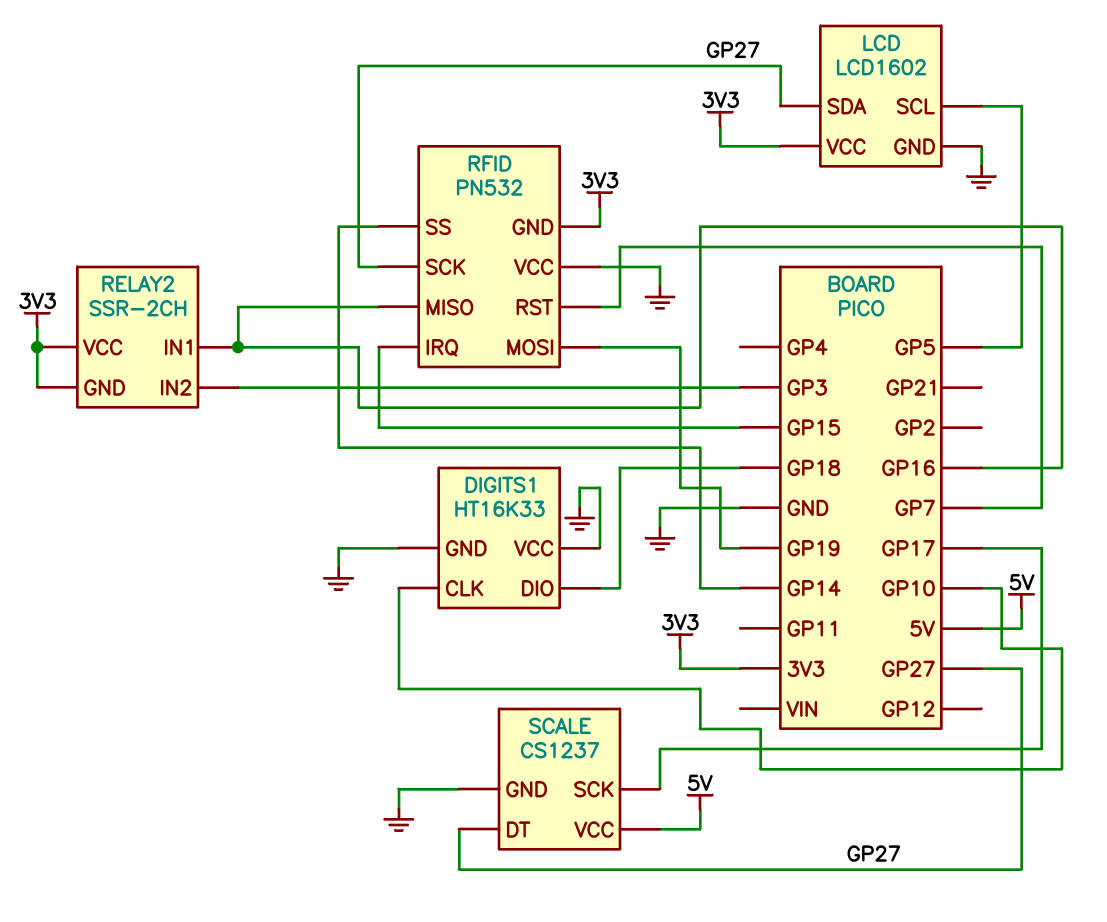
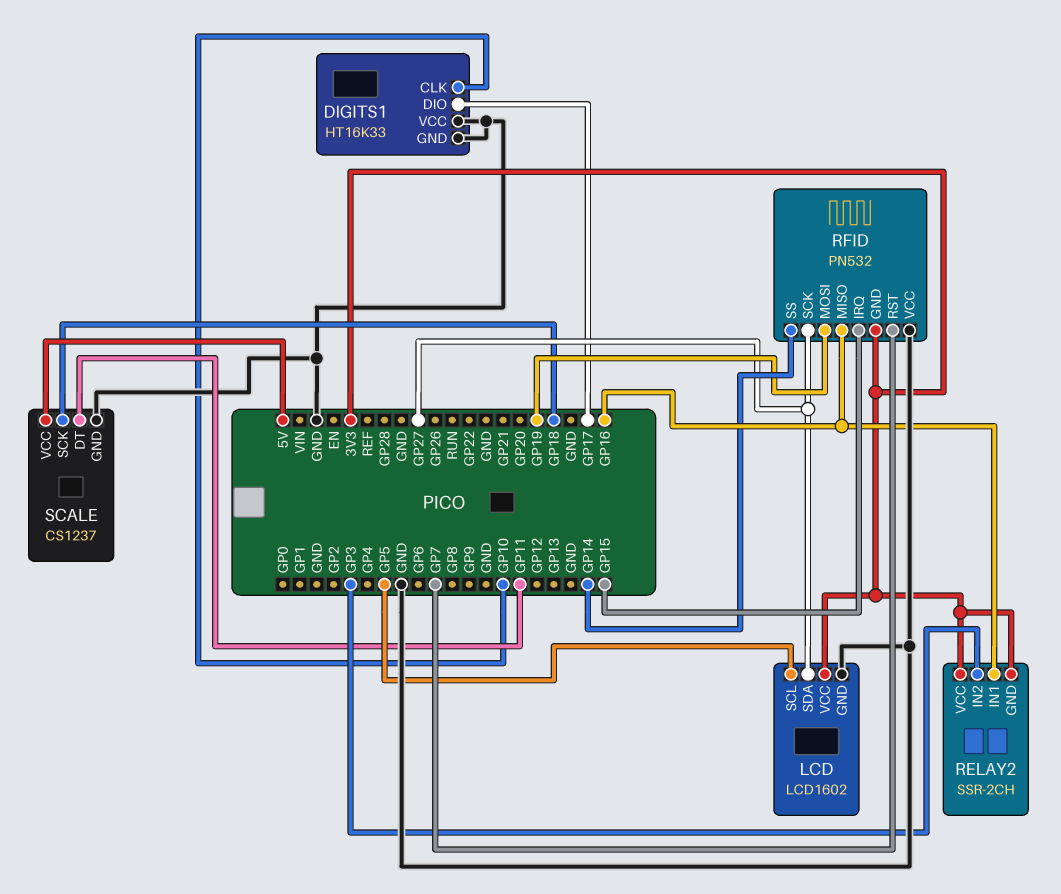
DIGITS1 pin DIO: GP18 -> GP17
SCALE pin DT: GP27 -> GP11
SCALE pin SCK: GP17 -> GP18

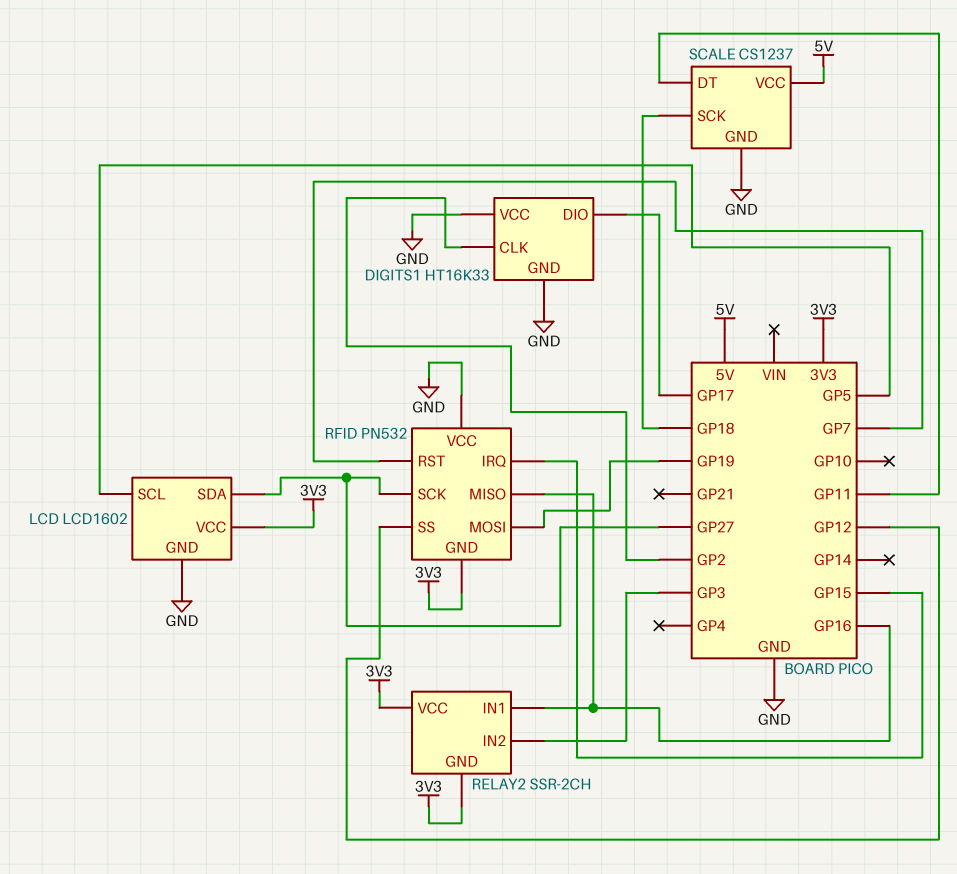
DIGITS1 pin CLK: GP10 -> GP2
RFID pin SS: GP14 -> GP12

